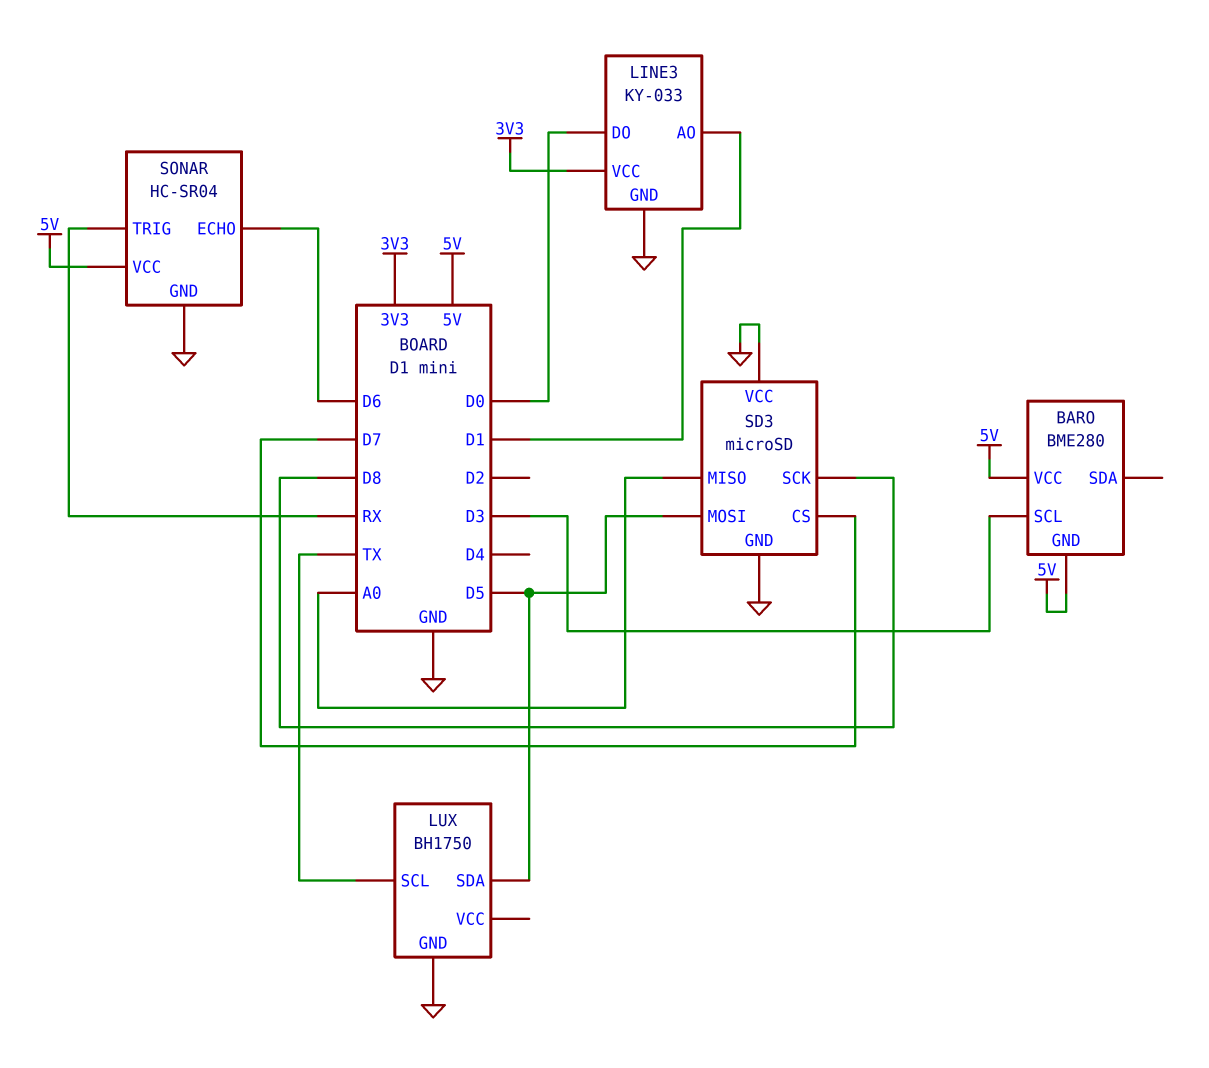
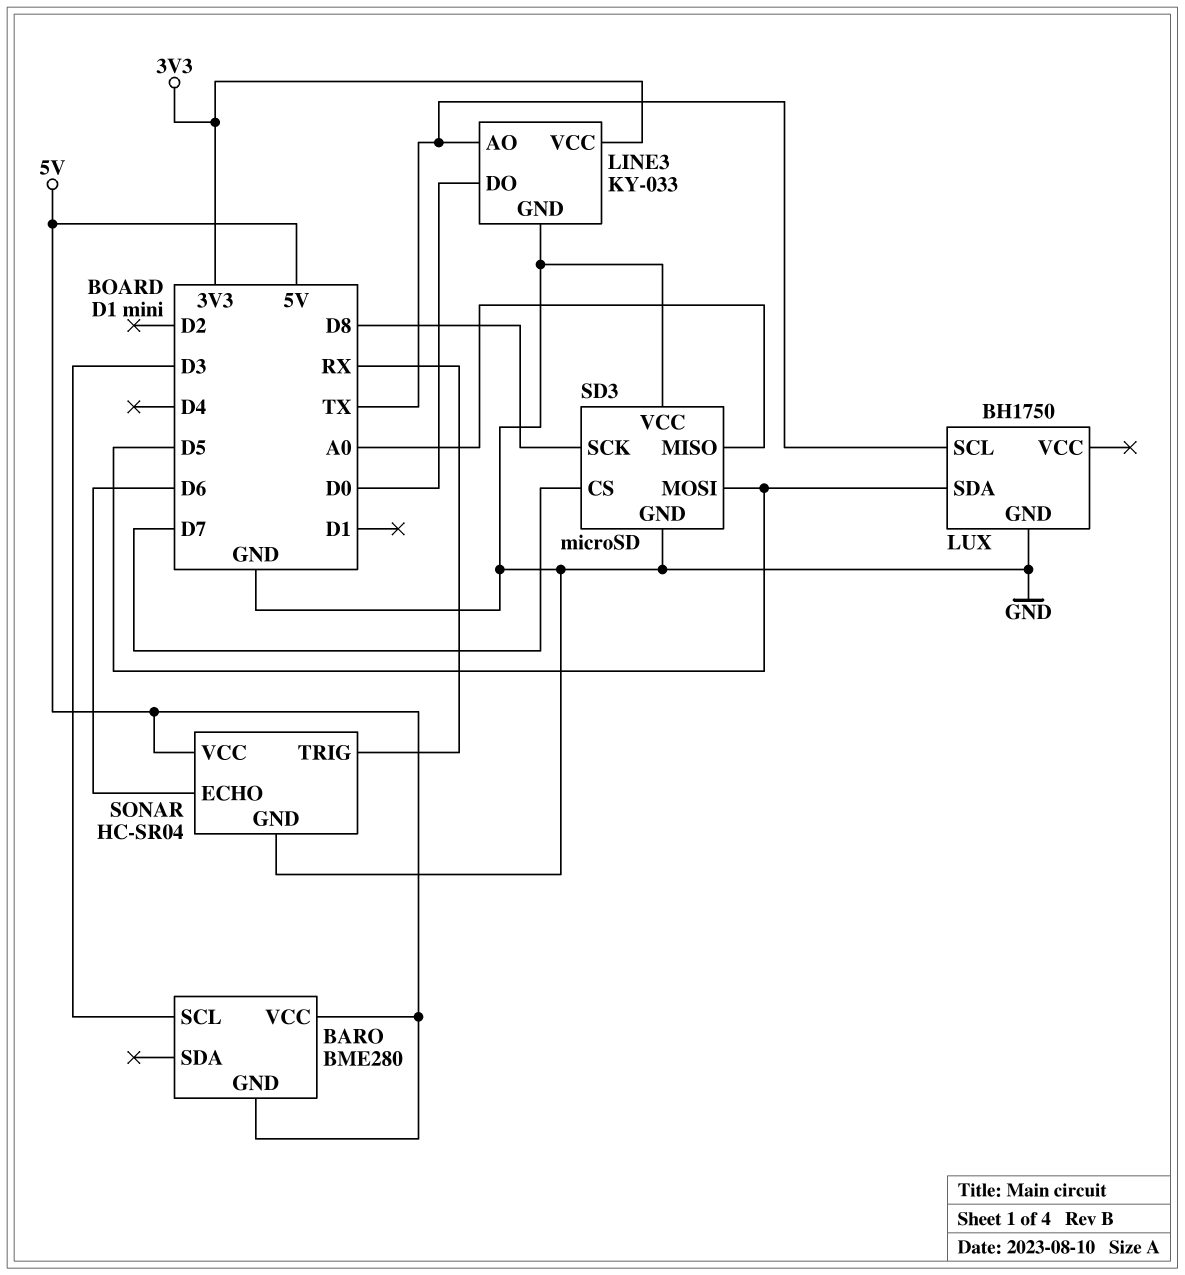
LINE3 pin AO: D1 -> TX

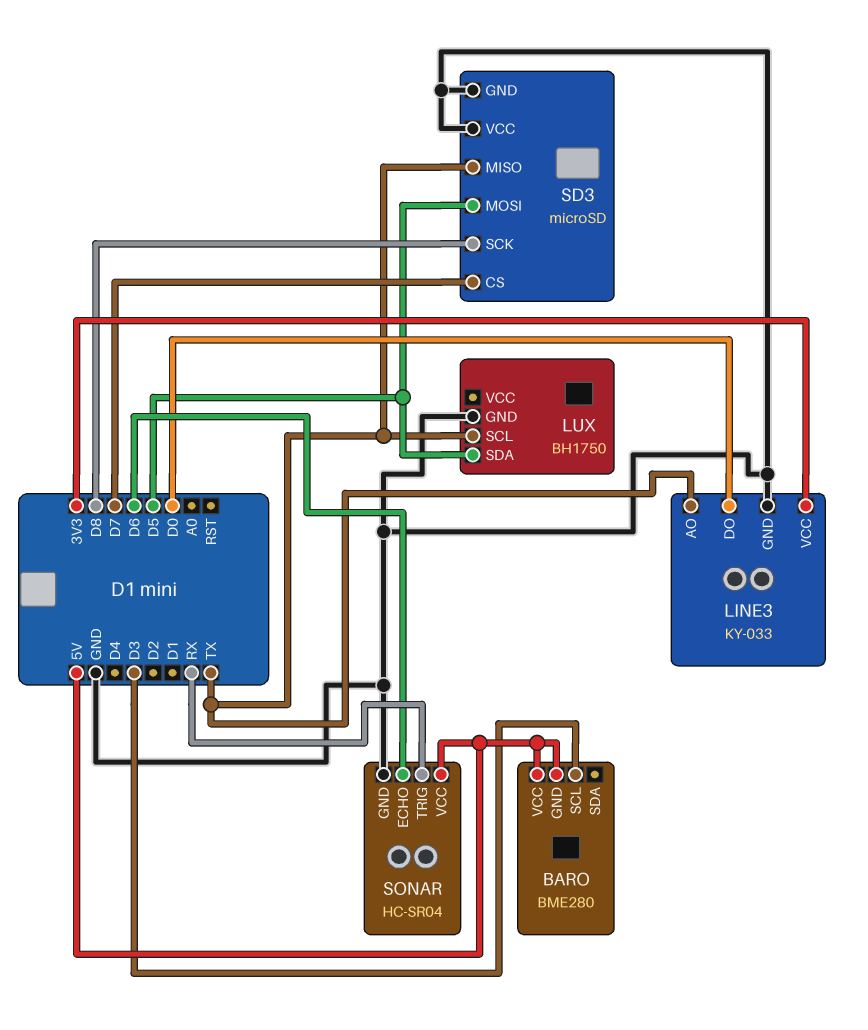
SD3 pin MISO: A0 -> TX

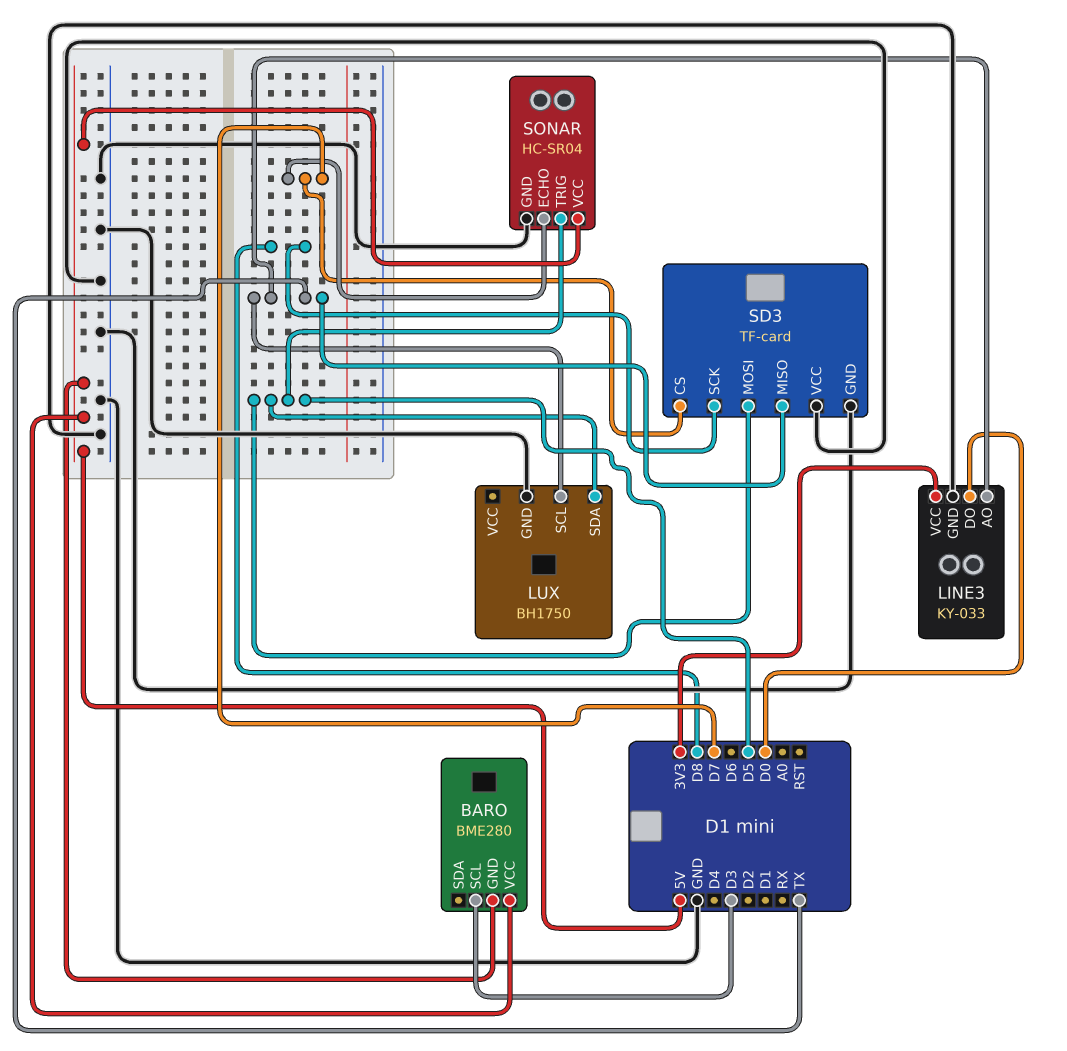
SD3: microSD -> TF-card
SONAR pin ECHO: D6 -> D7
SONAR pin TRIG: RX -> D5

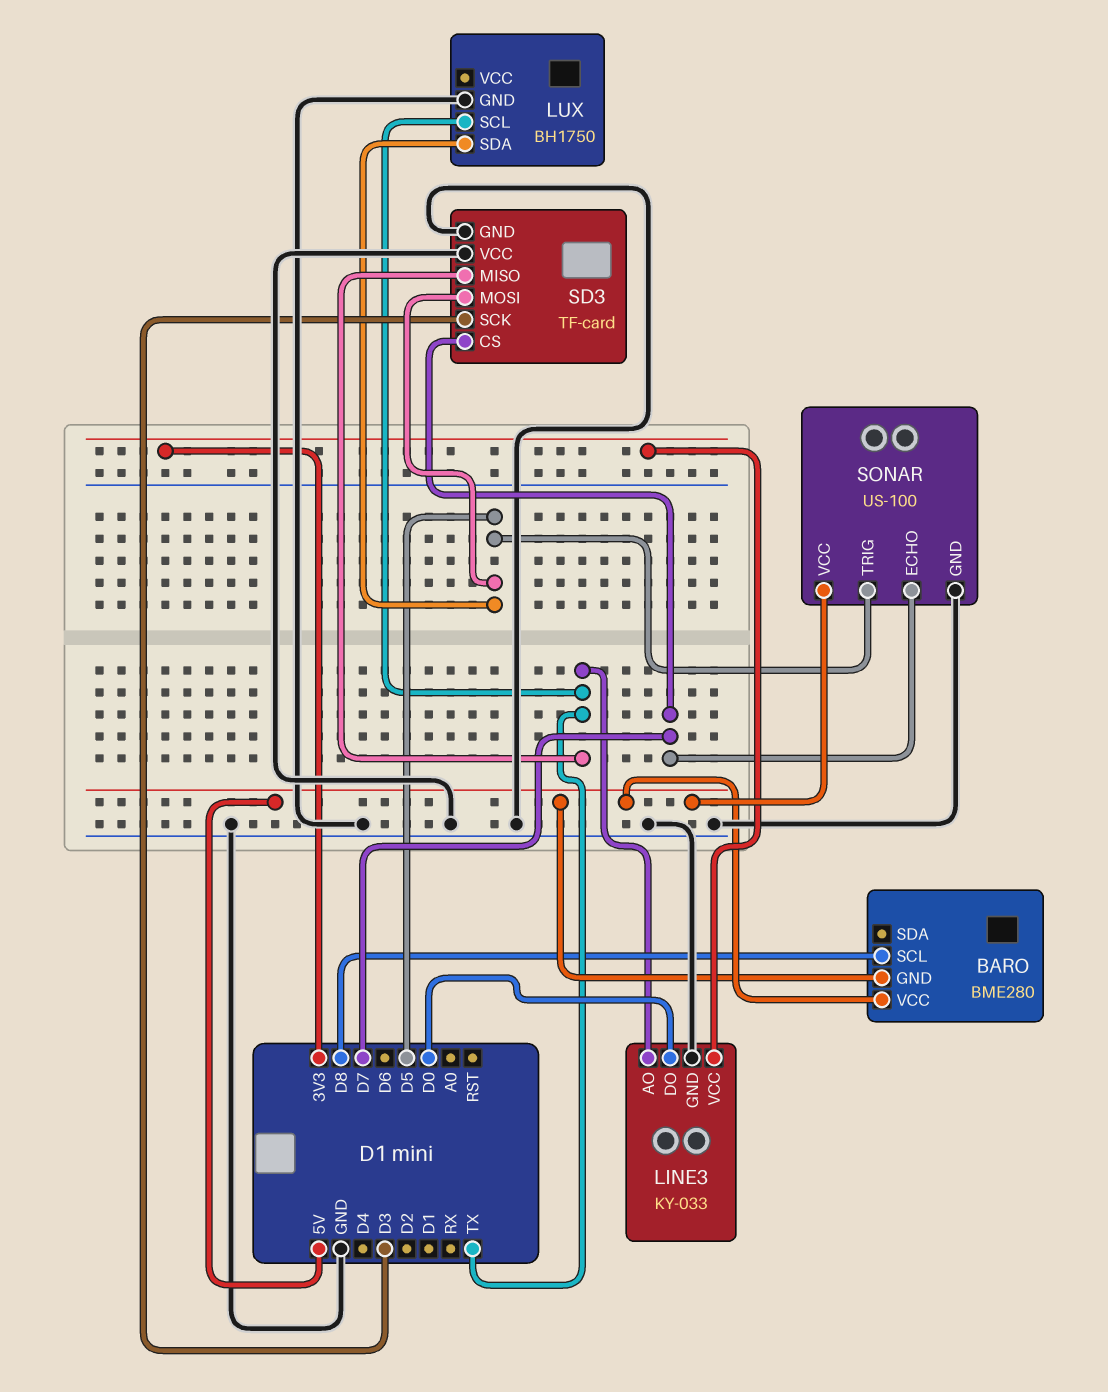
BARO pin SCL: D3 -> D8
SD3 pin SCK: D8 -> D3
SONAR: HC-SR04 -> US-100

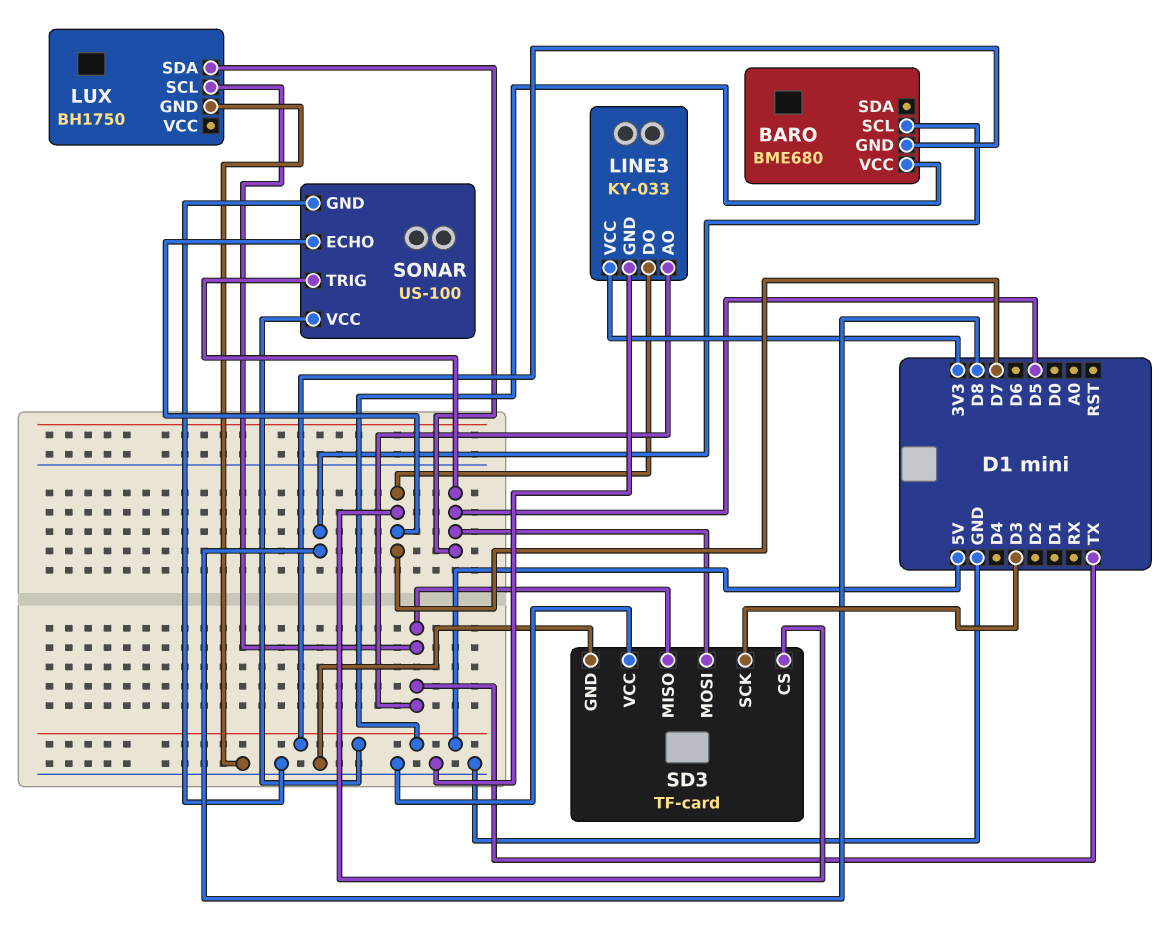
BARO: BME280 -> BME680
LINE3 pin DO: D0 -> D7

